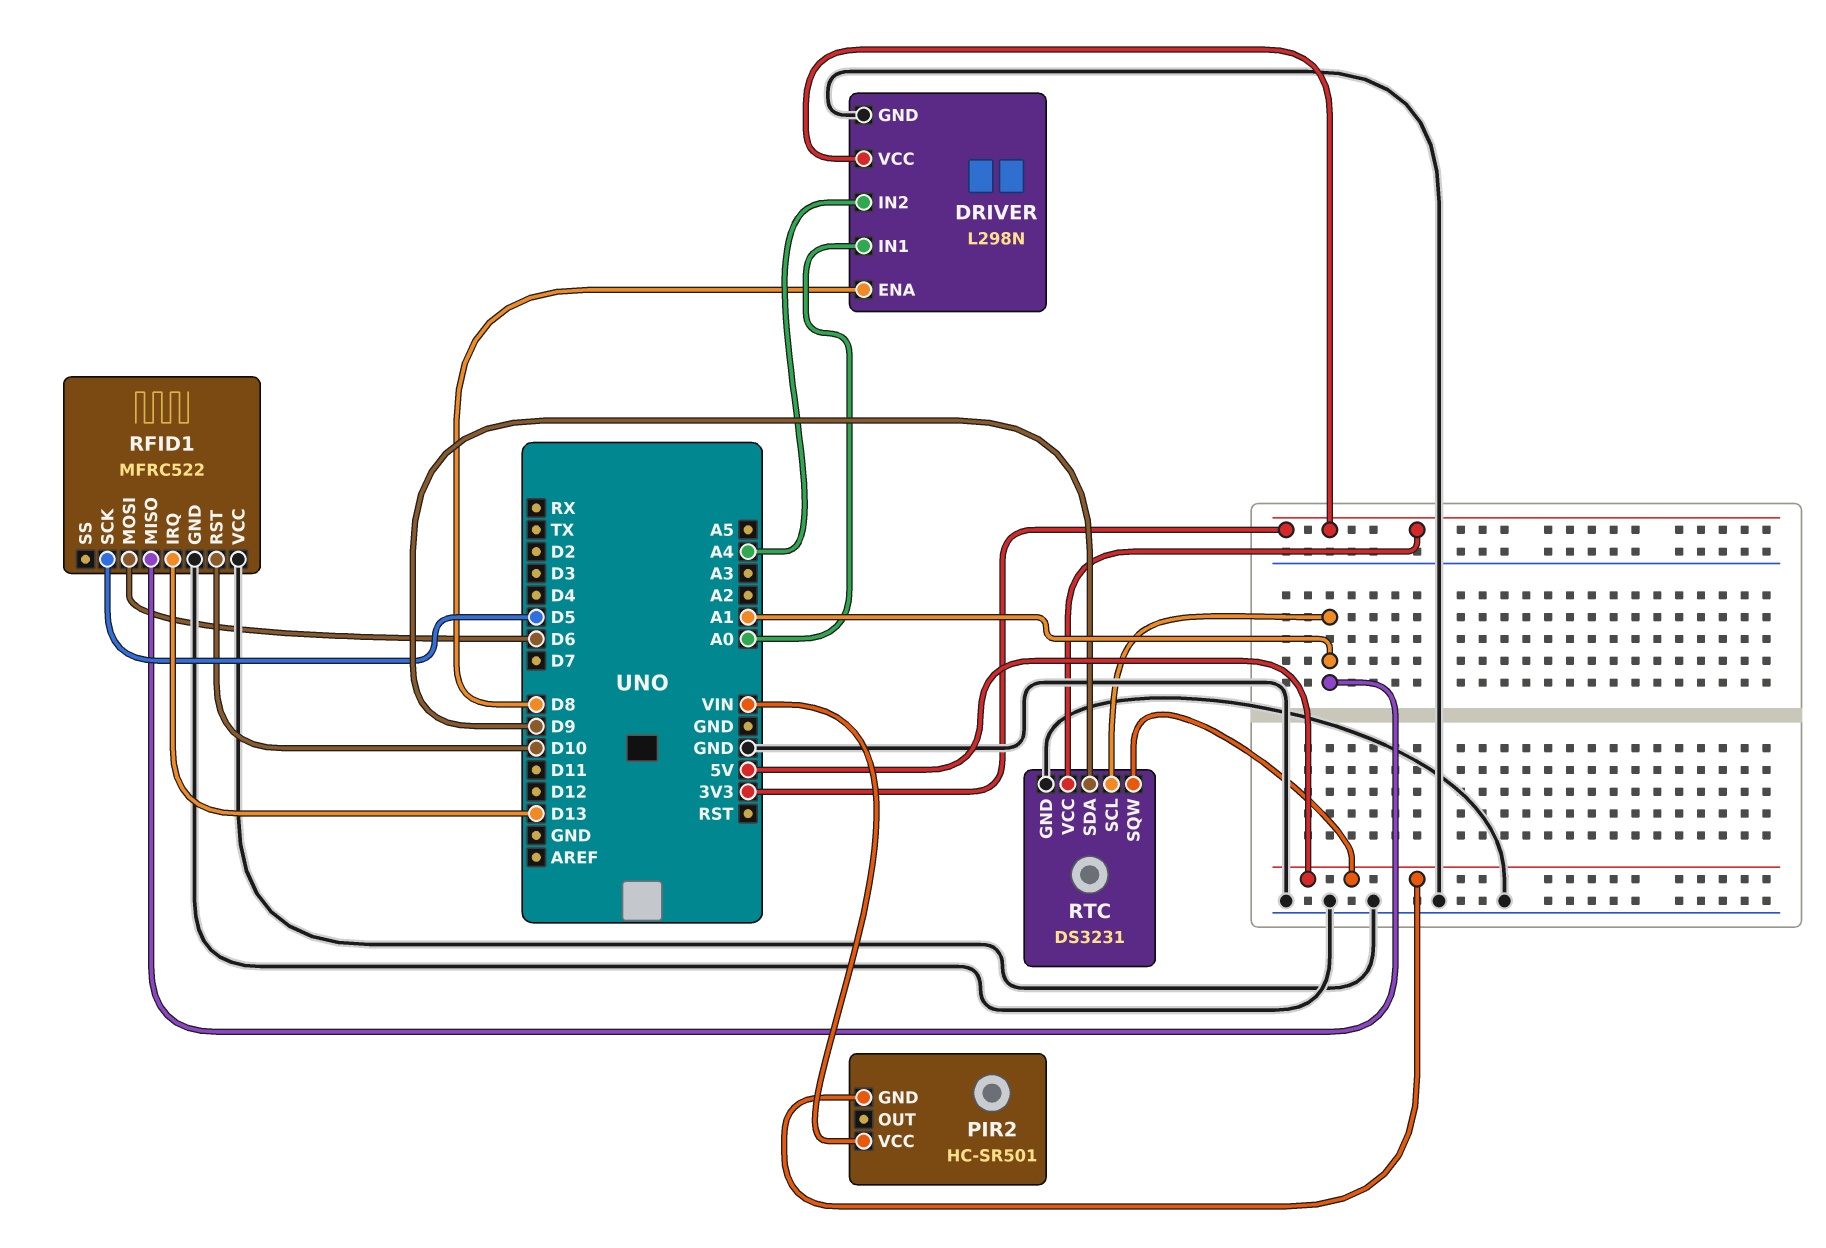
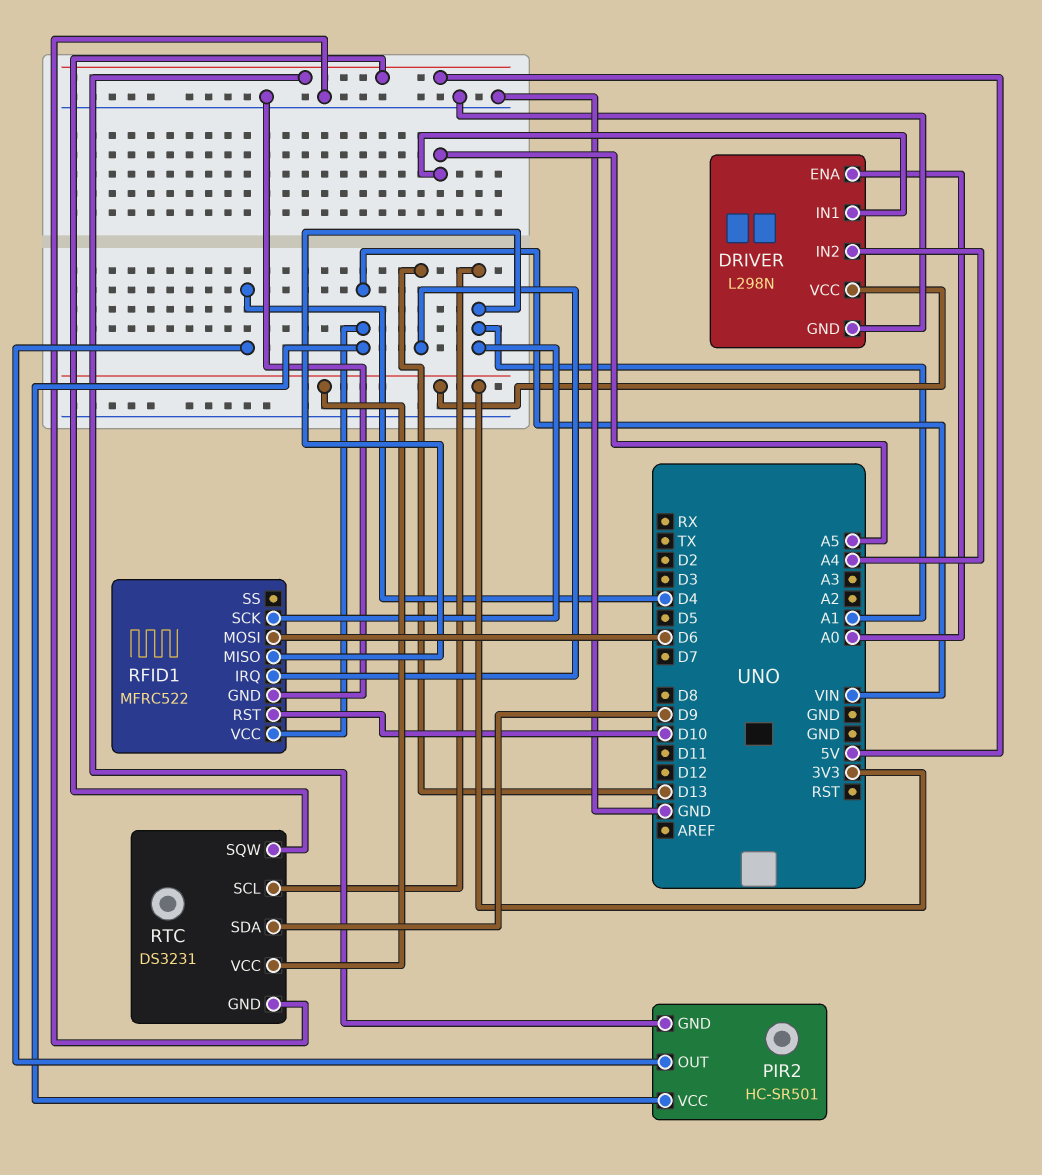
DRIVER pin ENA: D8 -> A0
DRIVER pin IN1: A0 -> A5
PIR2 pin OUT: none -> D4
RFID1 pin SCK: D5 -> A1
RFID1 pin VCC: GND -> VIN

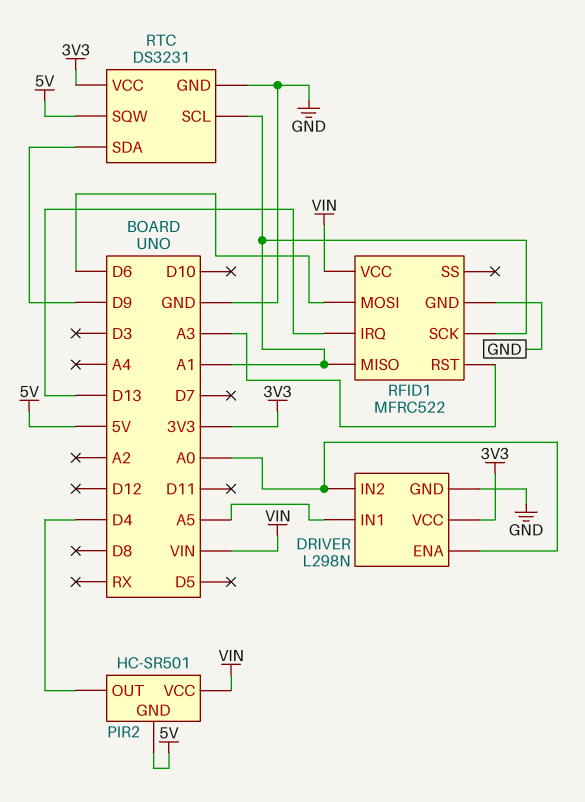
DRIVER pin IN2: A4 -> A0
RFID1 pin RST: D10 -> A3

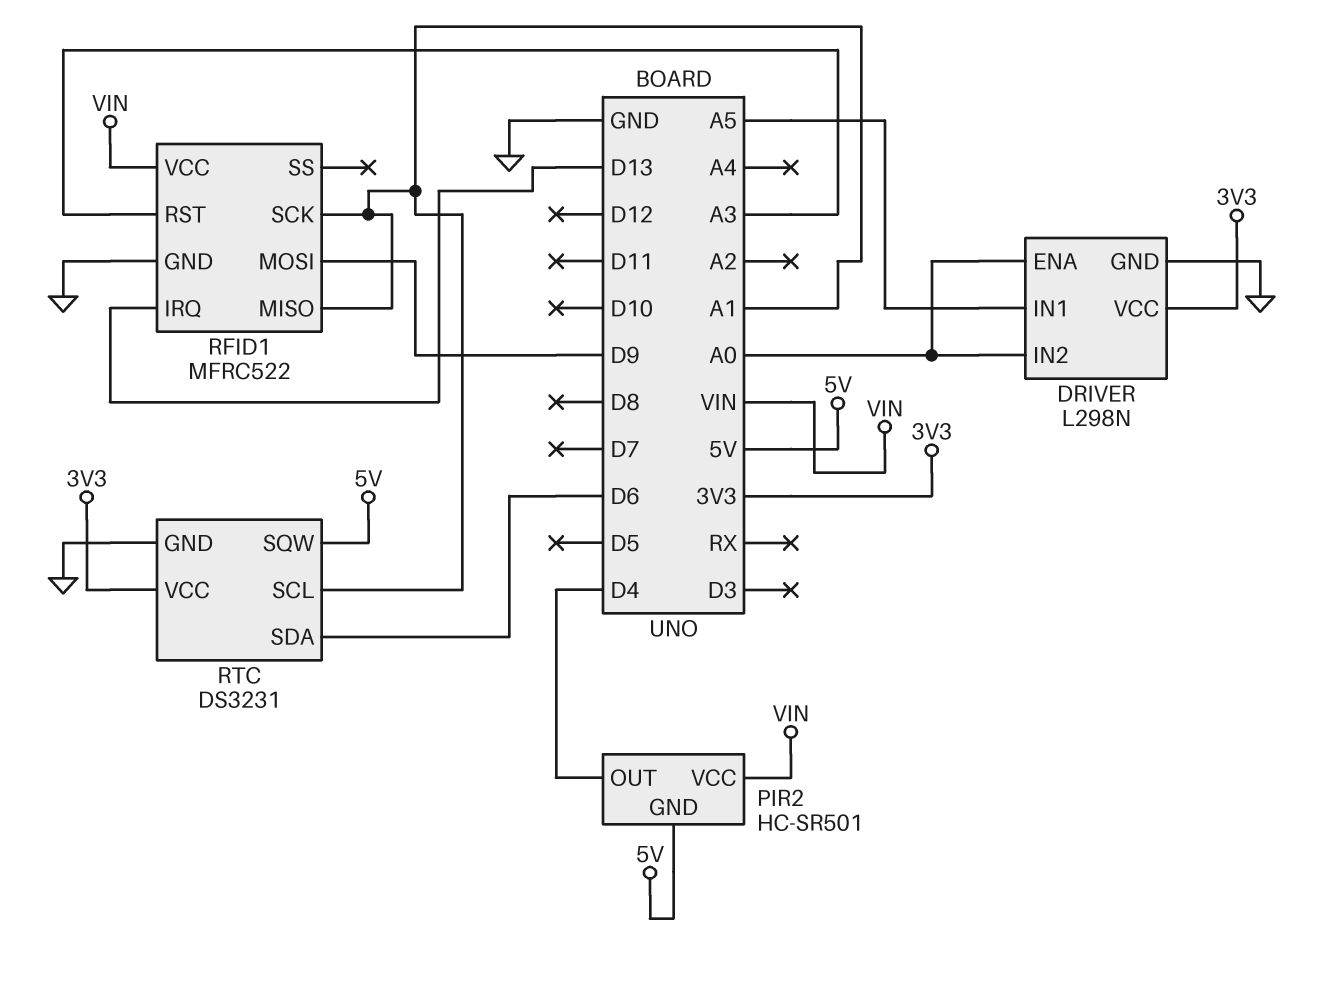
RFID1 pin MOSI: D6 -> D9
RTC pin SDA: D9 -> D6

